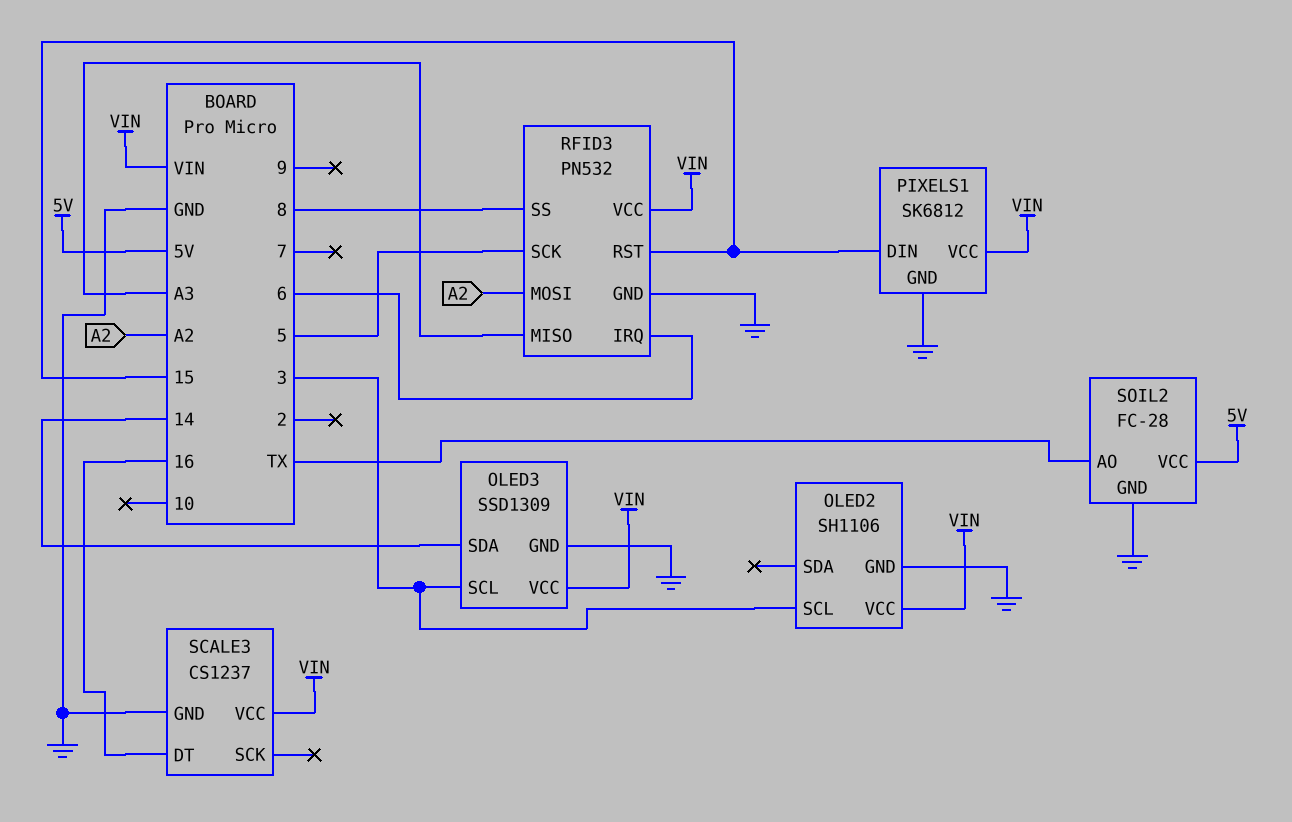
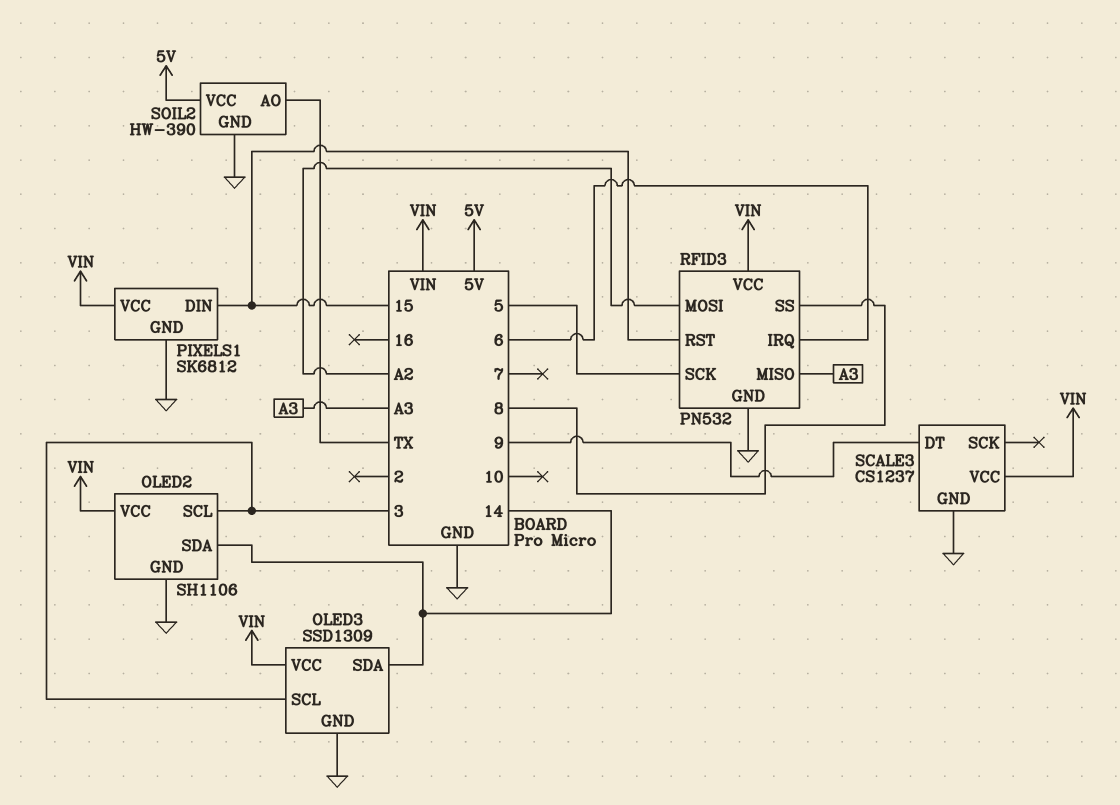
OLED2 pin SDA: none -> 14
SCALE3 pin DT: 16 -> 9
SOIL2: FC-28 -> HW-390

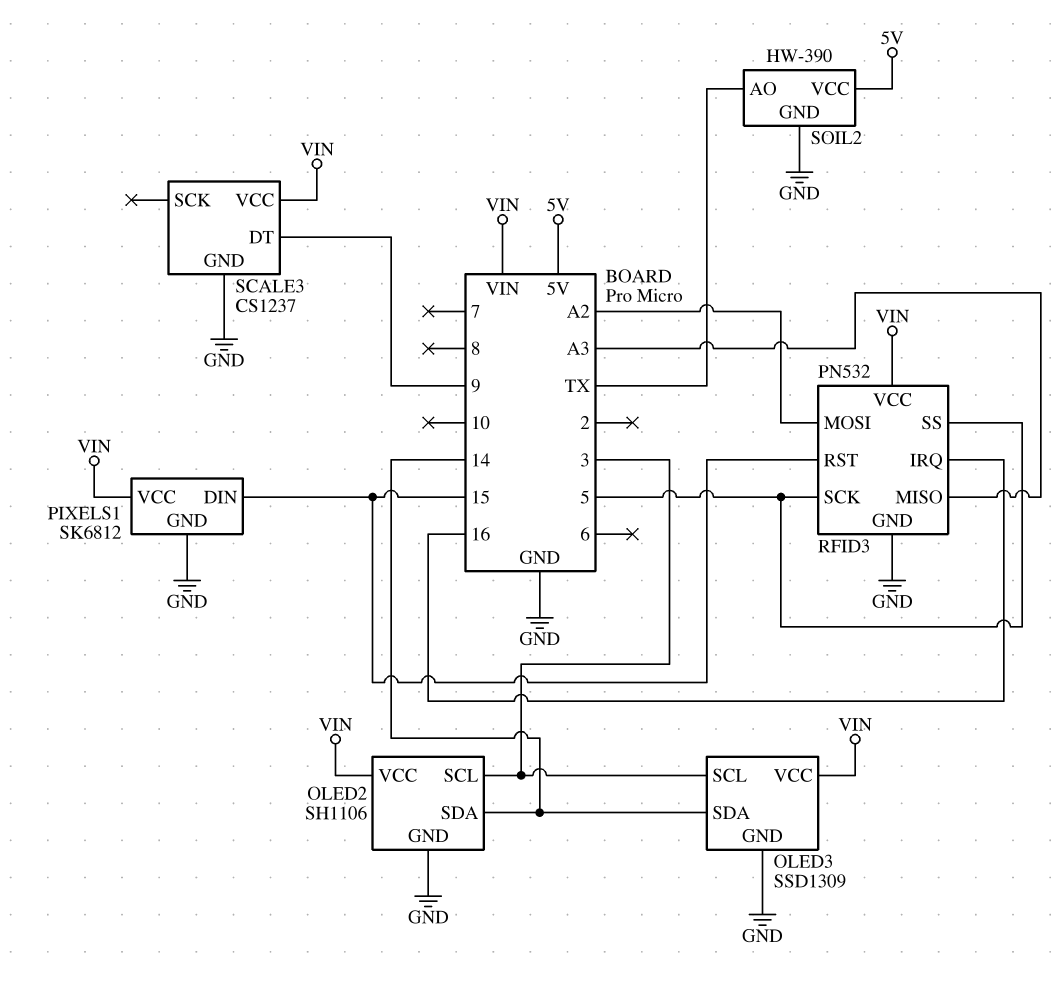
RFID3 pin IRQ: 6 -> 16
RFID3 pin SS: 8 -> 5

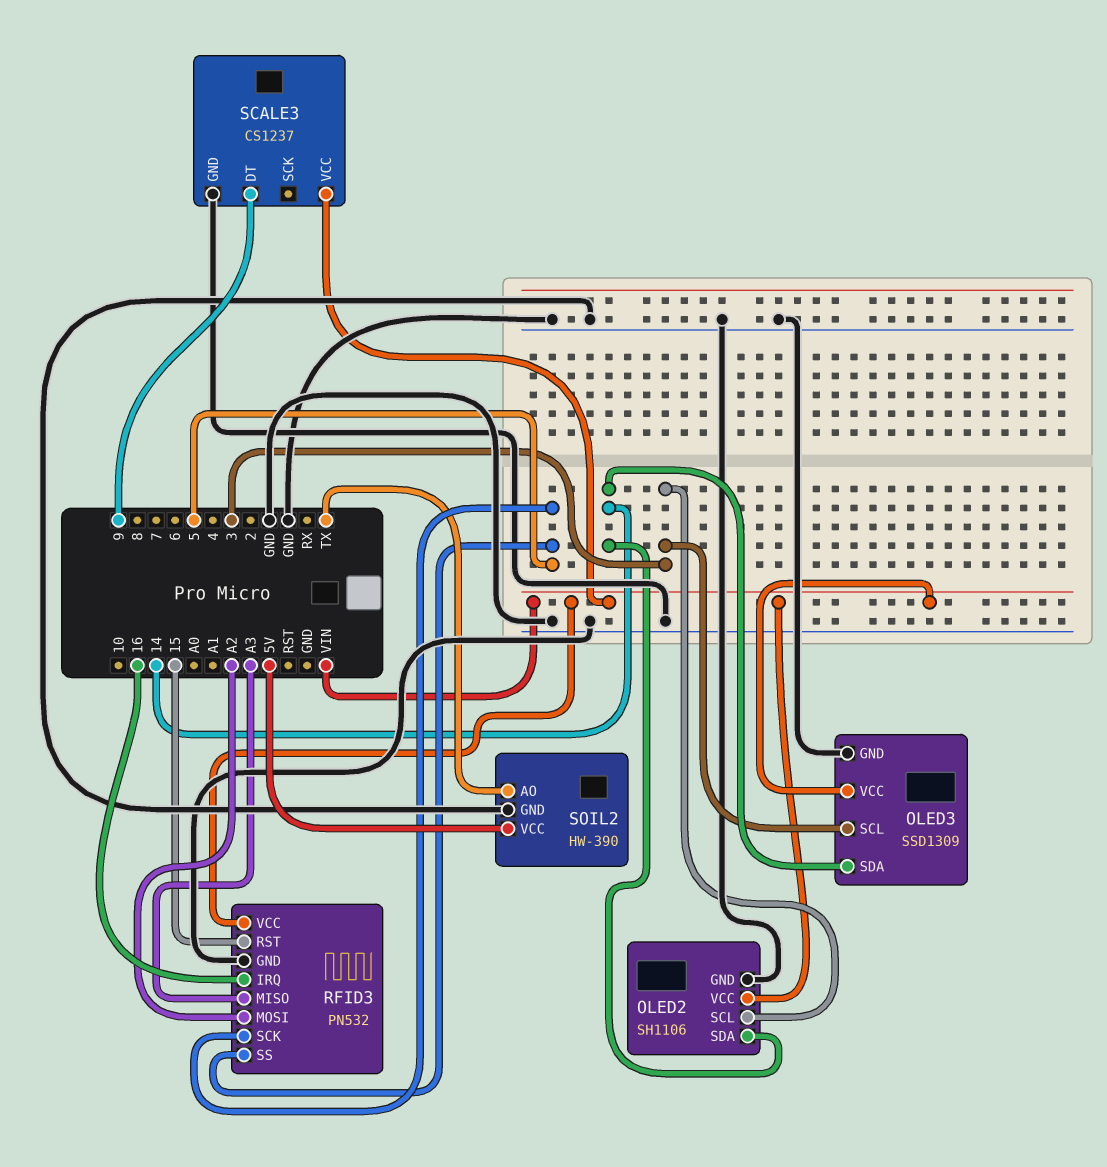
PIXELS1: SK6812 -> none
PIXELS1 pin DIN: 15 -> none
PIXELS1 pin GND: GND -> none
PIXELS1 pin VCC: VIN -> none

